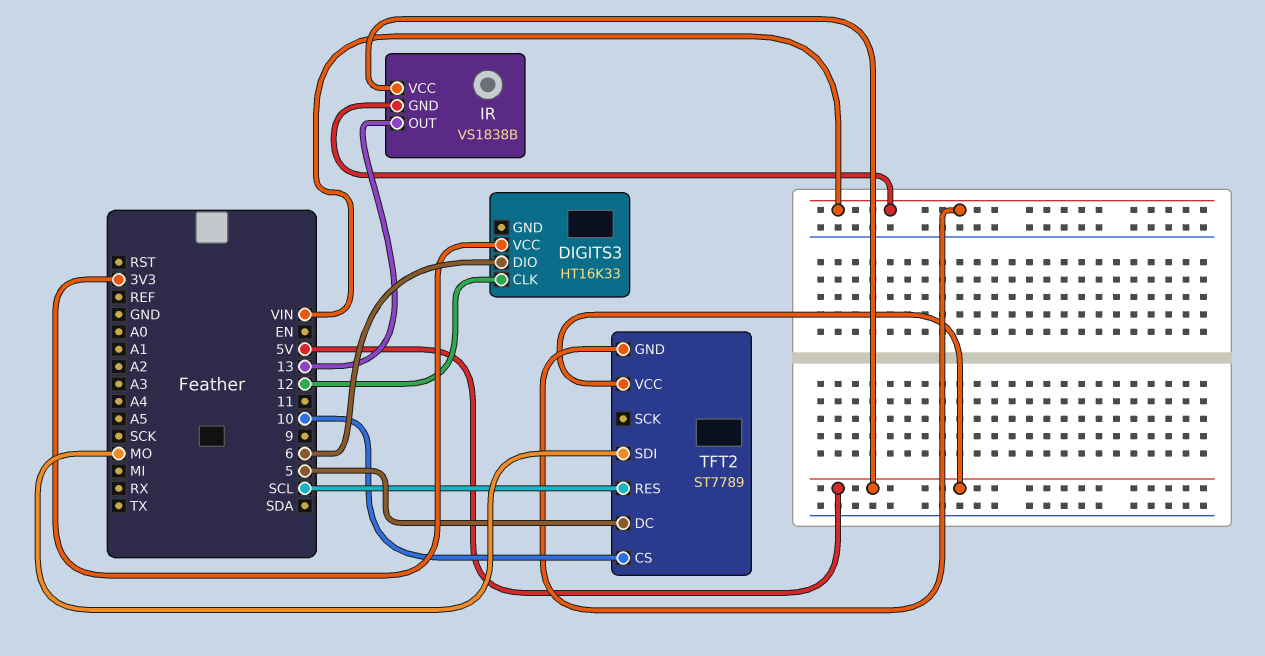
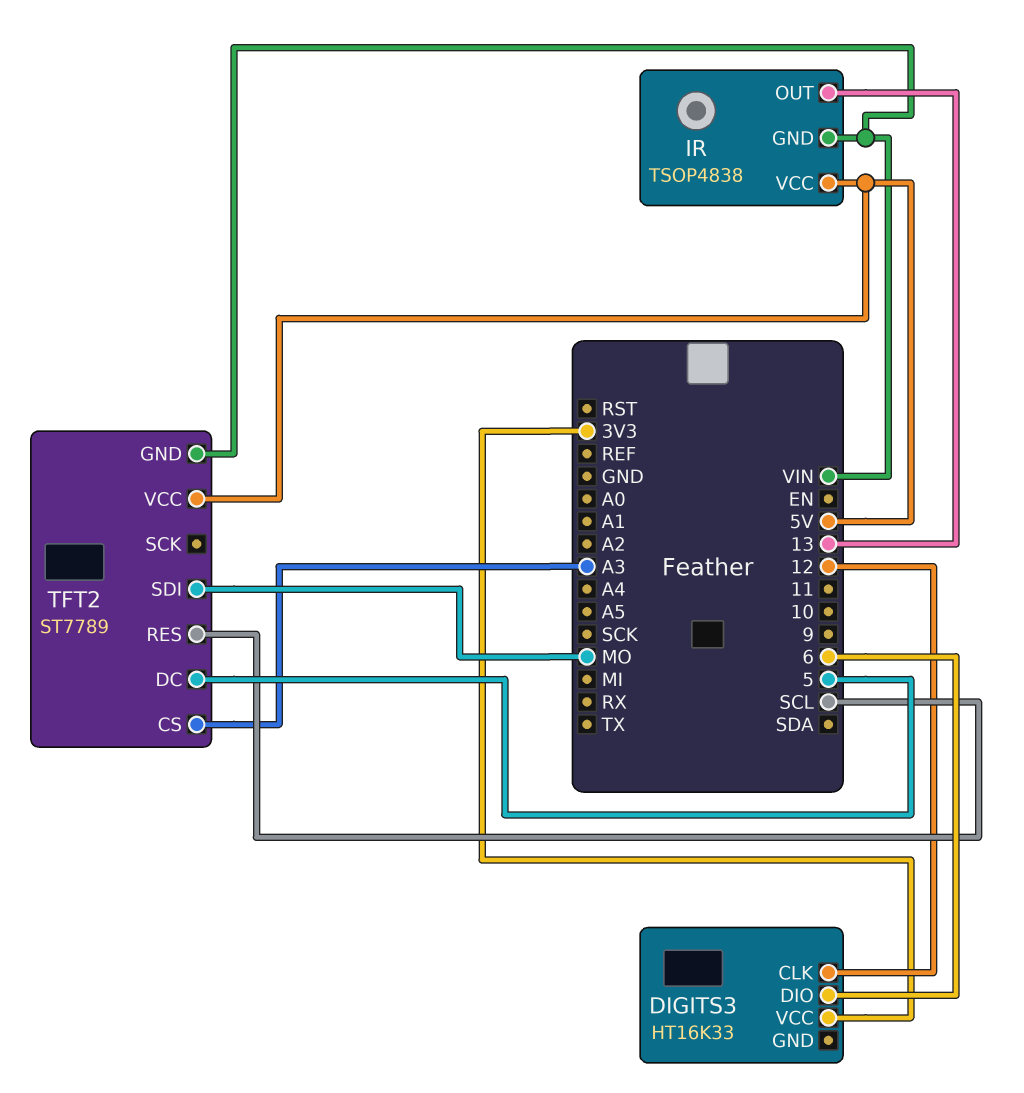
IR: VS1838B -> TSOP4838
TFT2 pin CS: 10 -> A3

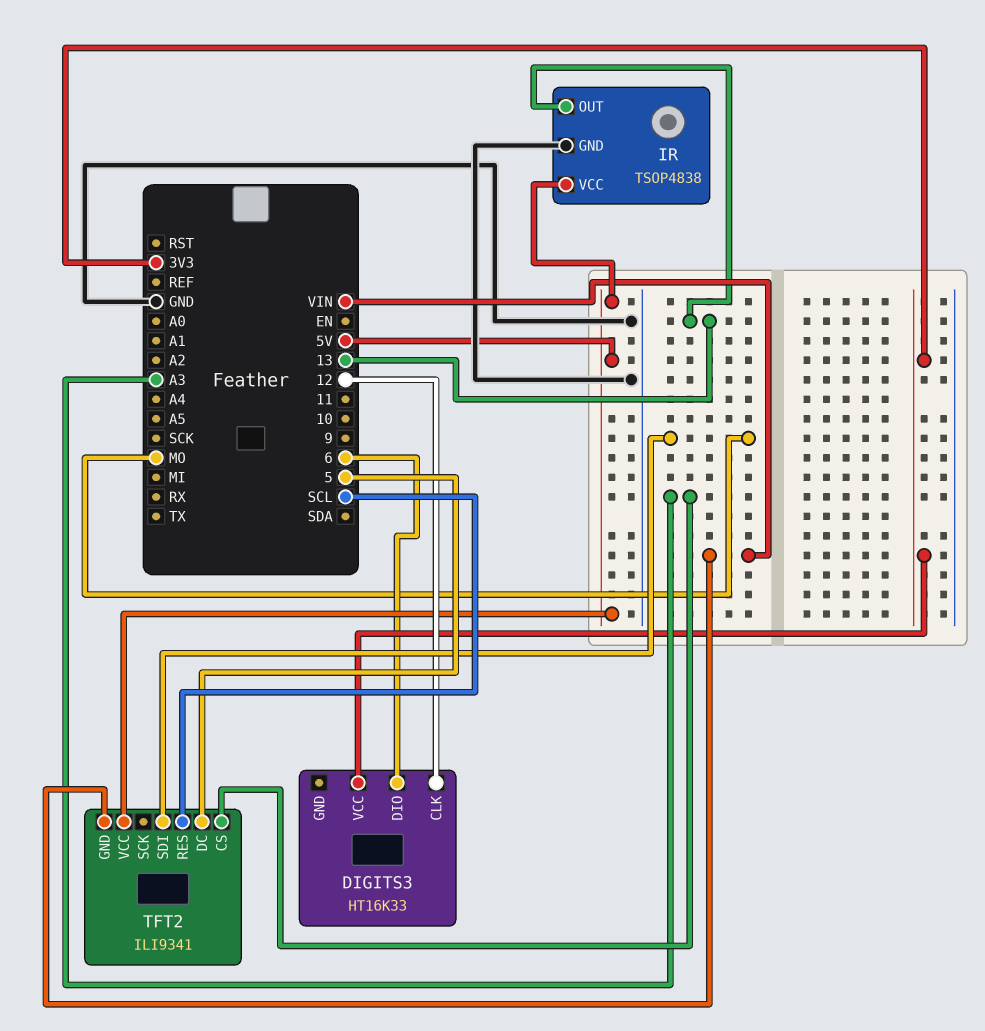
IR pin GND: VIN -> GND
TFT2: ST7789 -> ILI9341

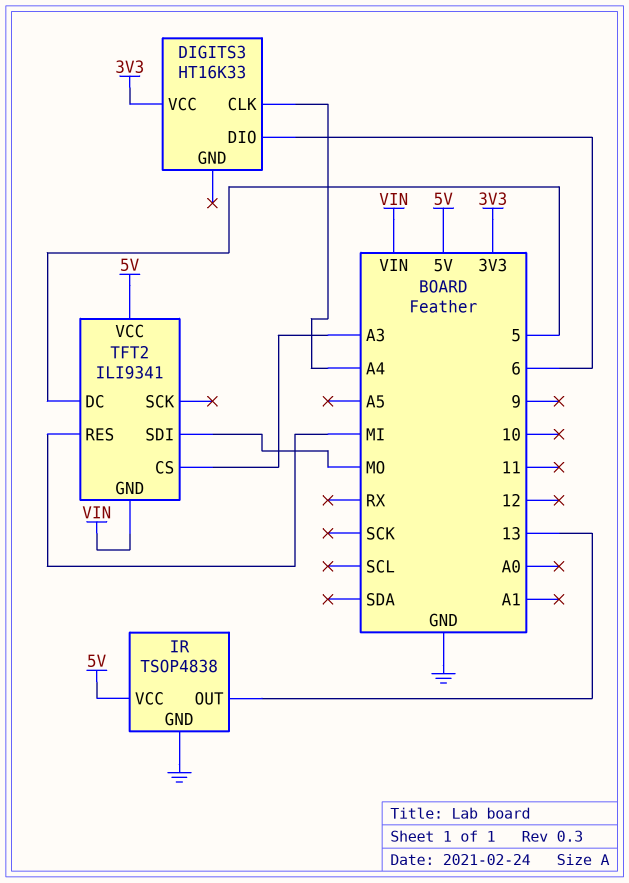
DIGITS3 pin CLK: 12 -> A4
TFT2 pin RES: SCL -> MI

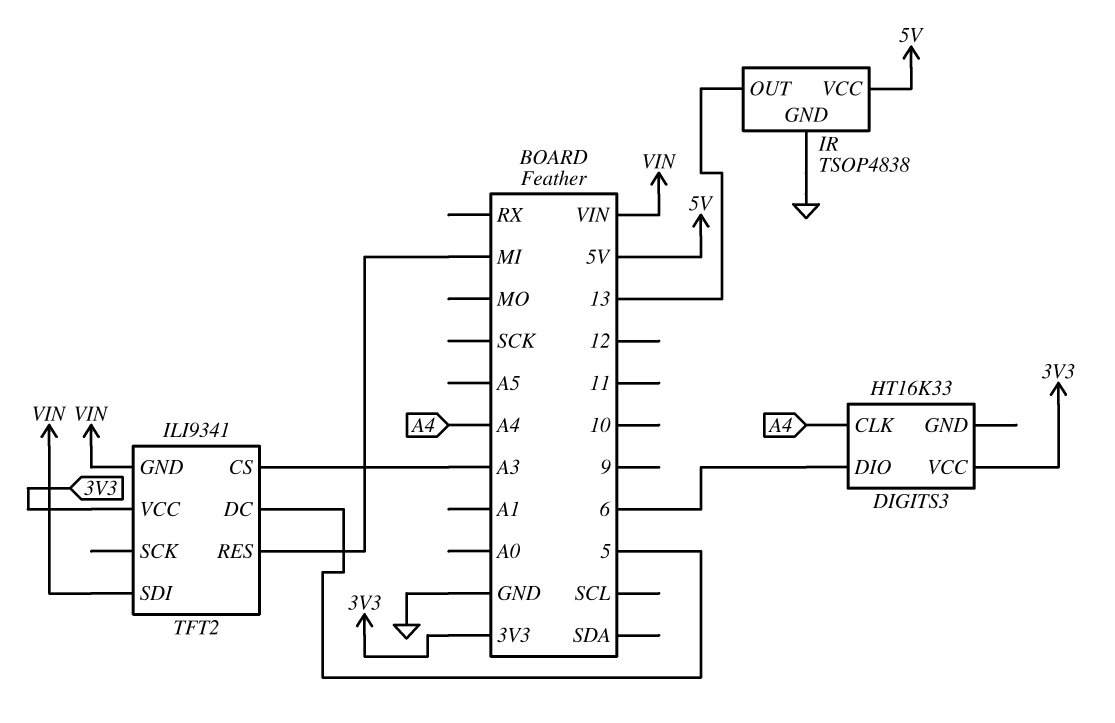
TFT2 pin SDI: MO -> VIN
TFT2 pin VCC: 5V -> 3V3

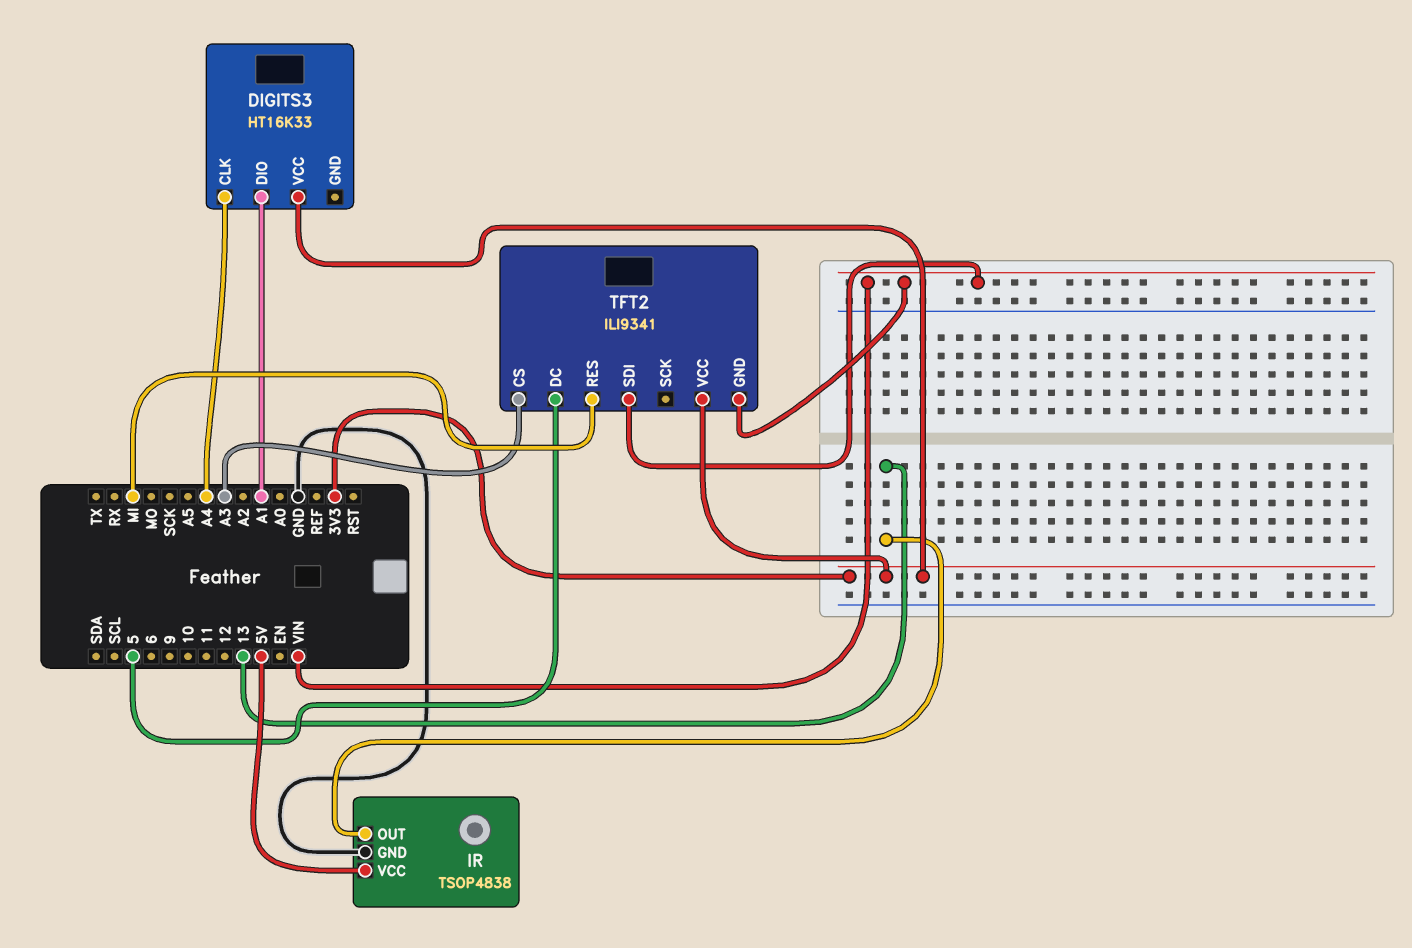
DIGITS3 pin DIO: 6 -> A1

